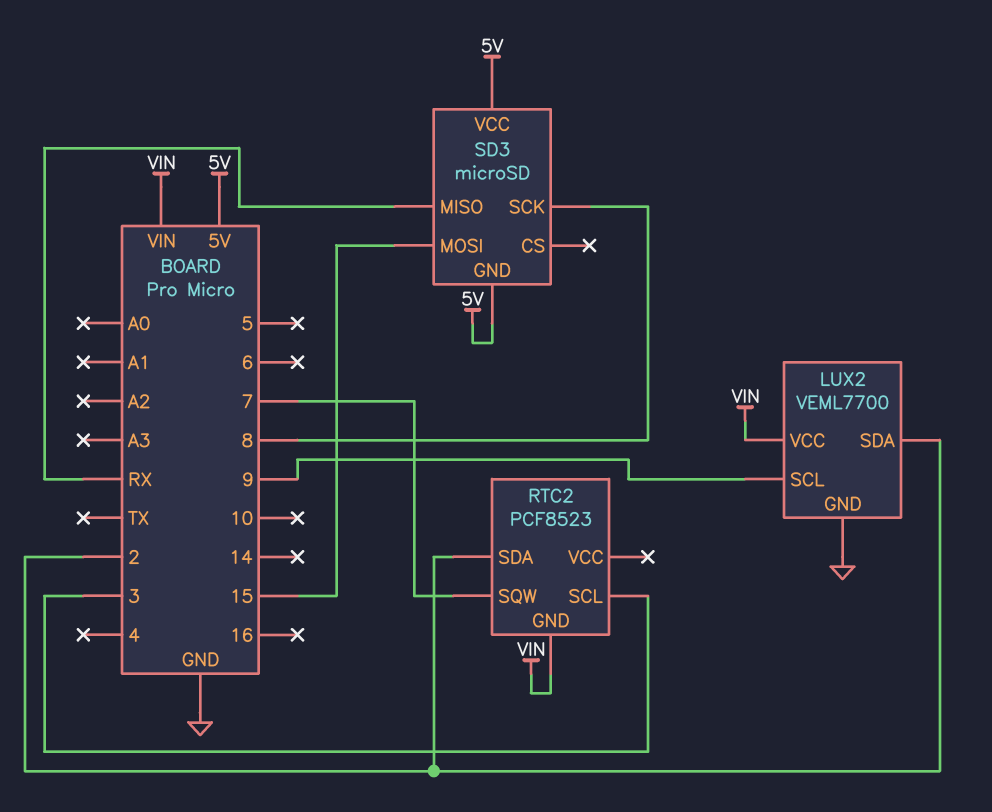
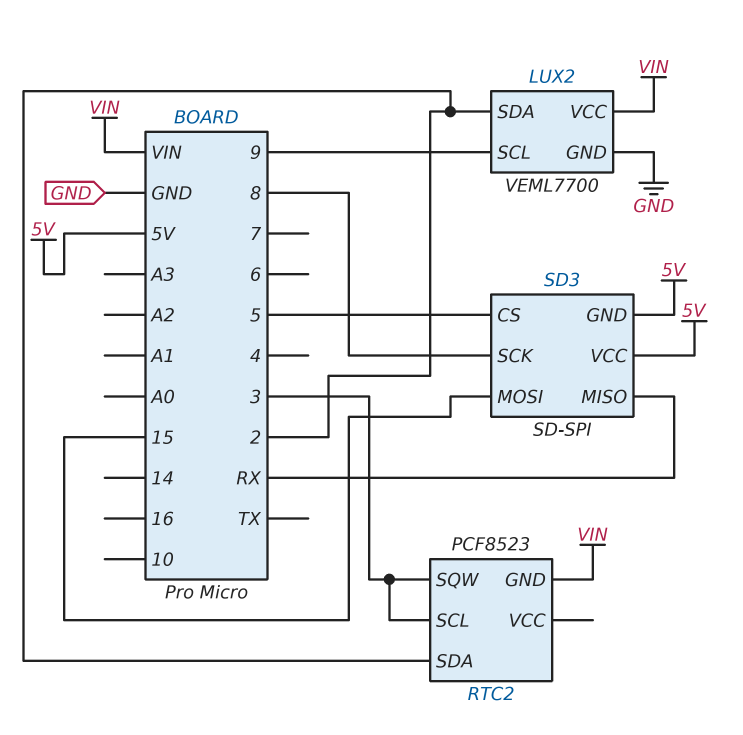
RTC2 pin SQW: 7 -> 3
SD3: microSD -> SD-SPI
SD3 pin CS: none -> 5

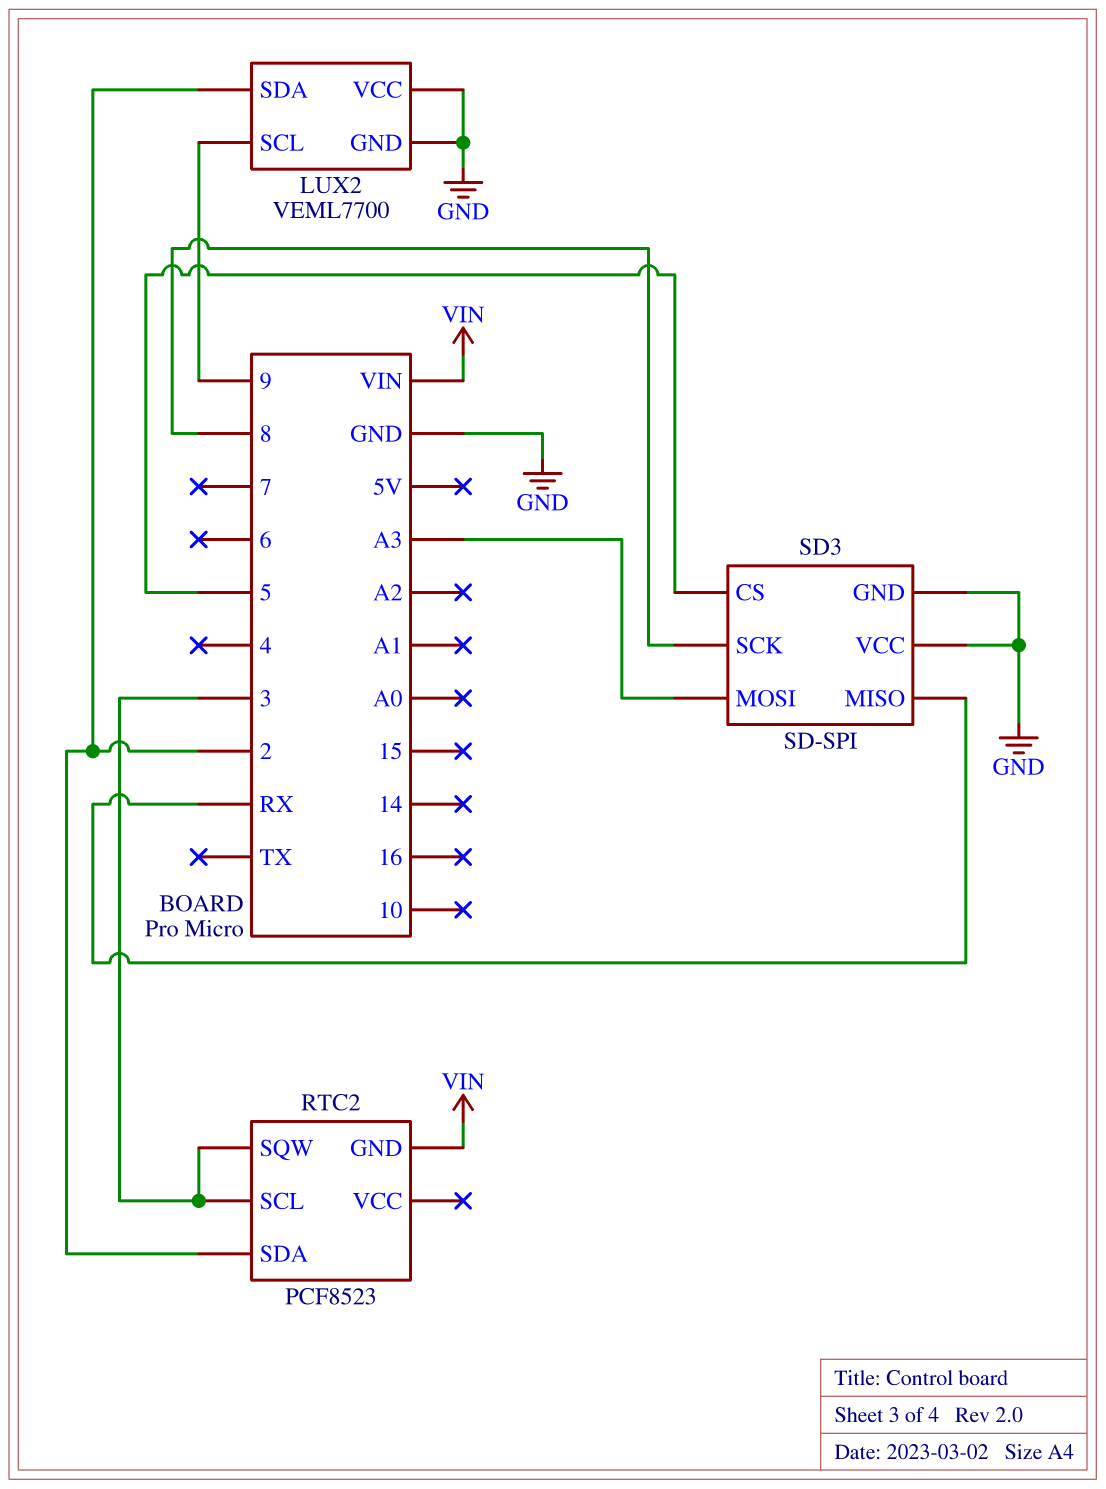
LUX2 pin VCC: VIN -> GND
SD3 pin GND: 5V -> GND
SD3 pin MOSI: 15 -> A3
SD3 pin VCC: 5V -> GND

